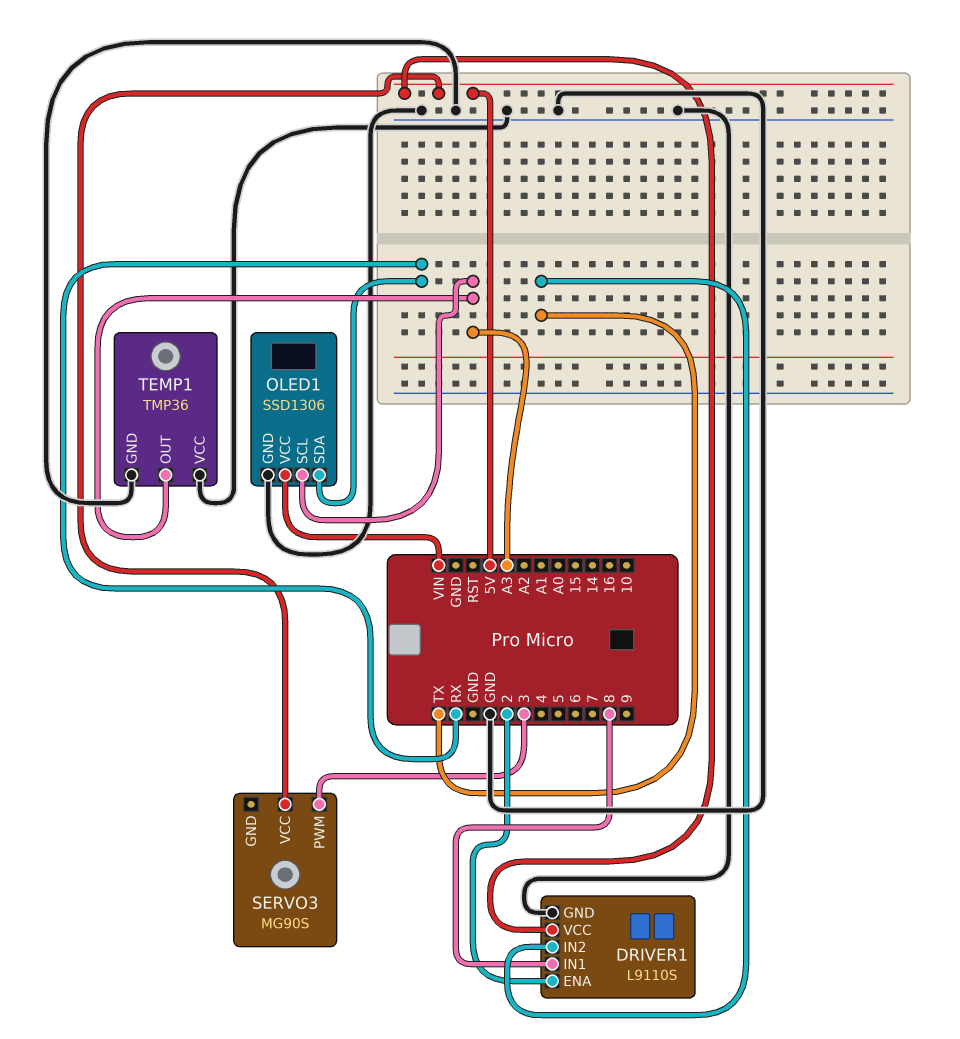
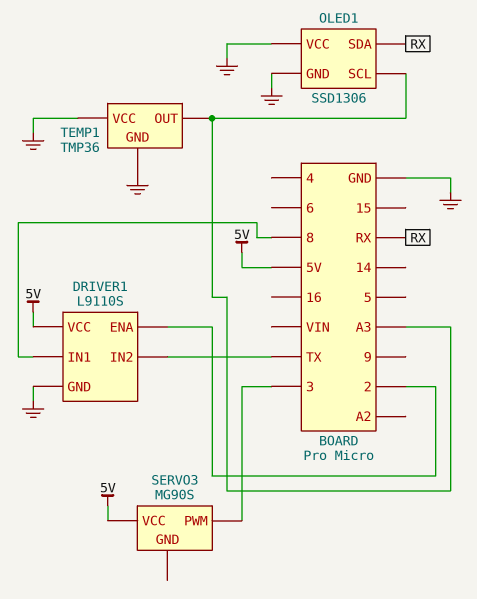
OLED1 pin VCC: VIN -> GND

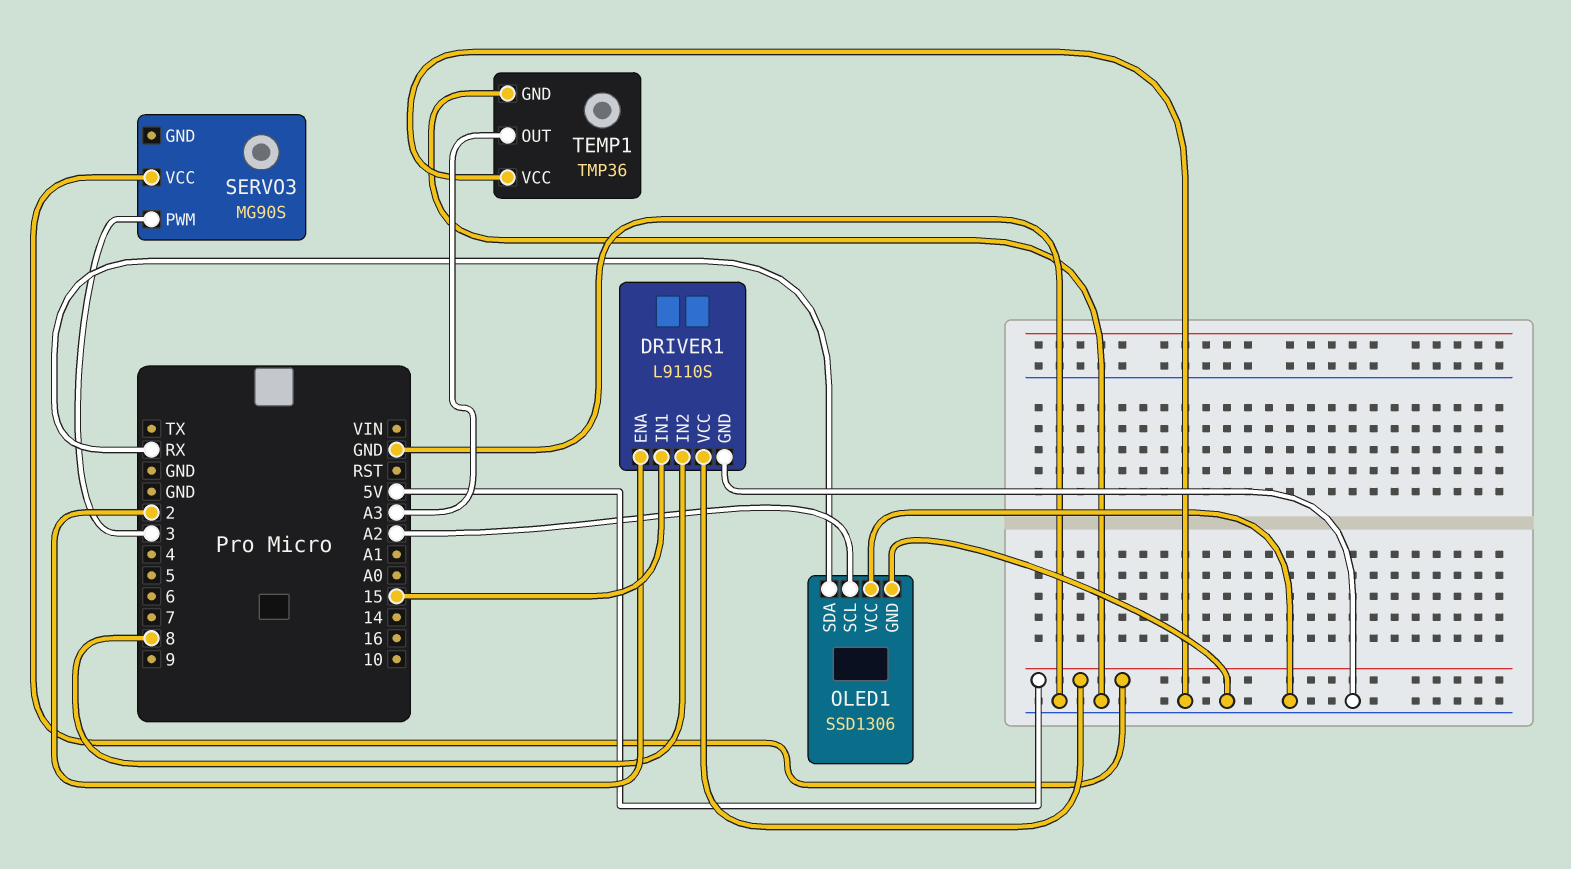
DRIVER1 pin IN1: 8 -> 15
DRIVER1 pin IN2: TX -> 8
OLED1 pin SCL: A3 -> A2

